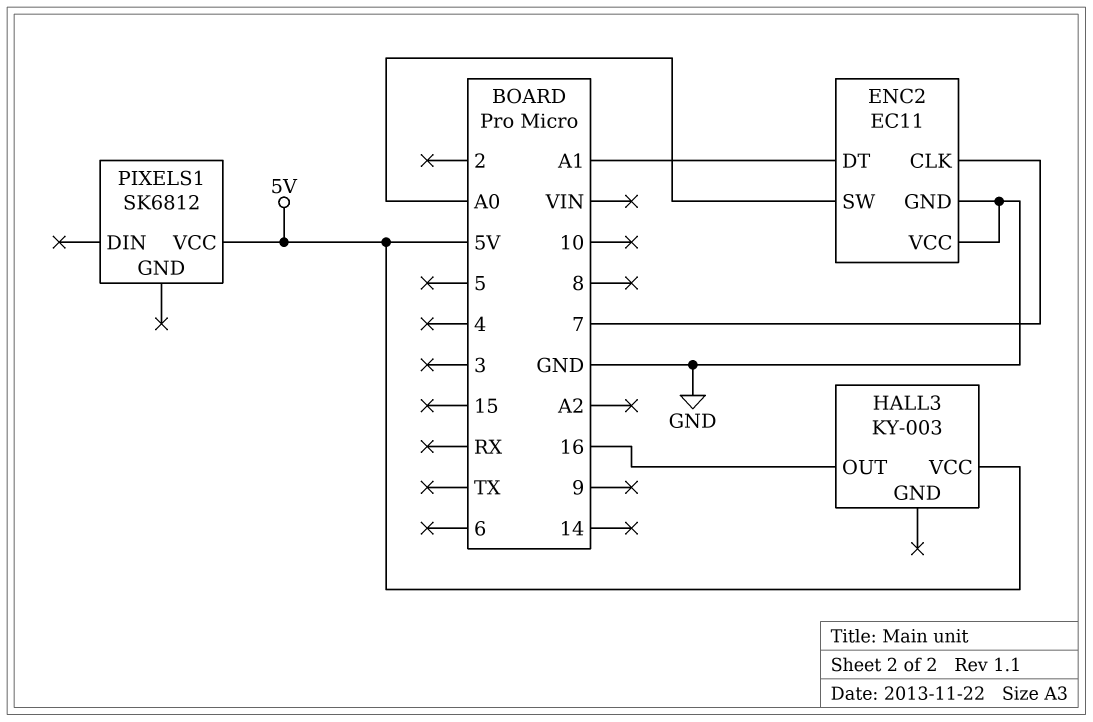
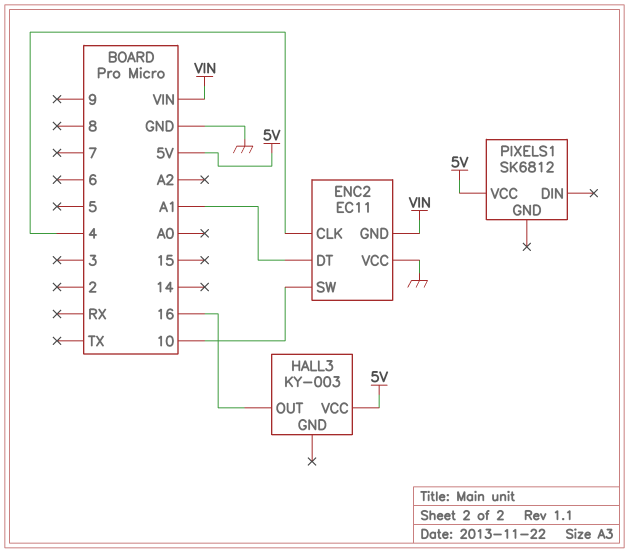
ENC2 pin CLK: 7 -> 4
ENC2 pin GND: GND -> VIN
ENC2 pin SW: A0 -> 10

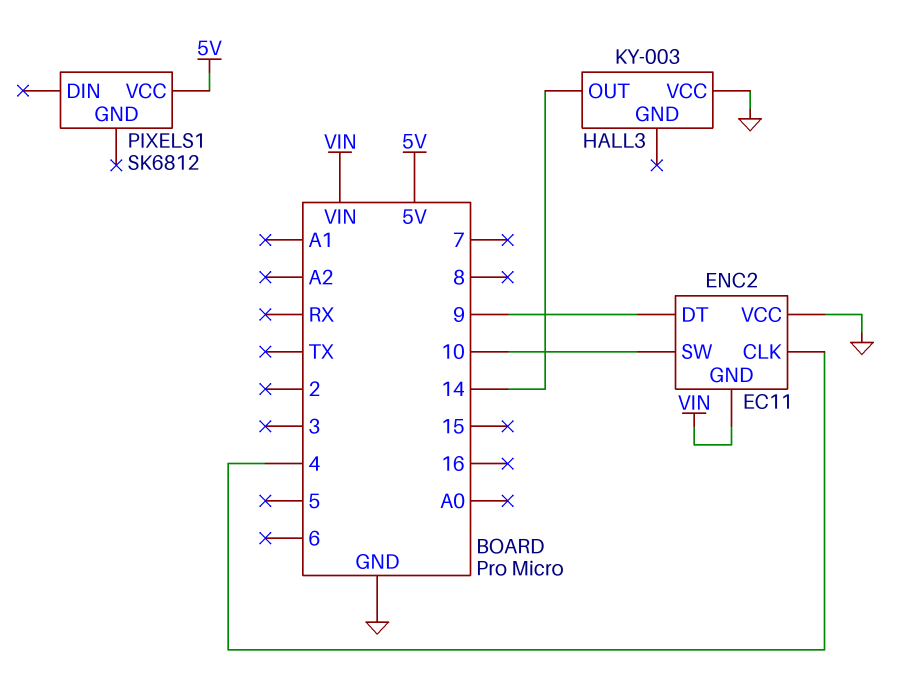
ENC2 pin DT: A1 -> 9
HALL3 pin OUT: 16 -> 14
HALL3 pin VCC: 5V -> GND

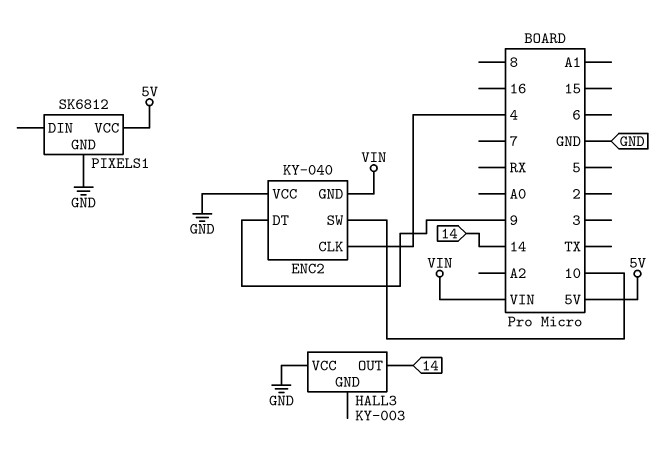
ENC2: EC11 -> KY-040
PIXELS1 pin GND: none -> GND

